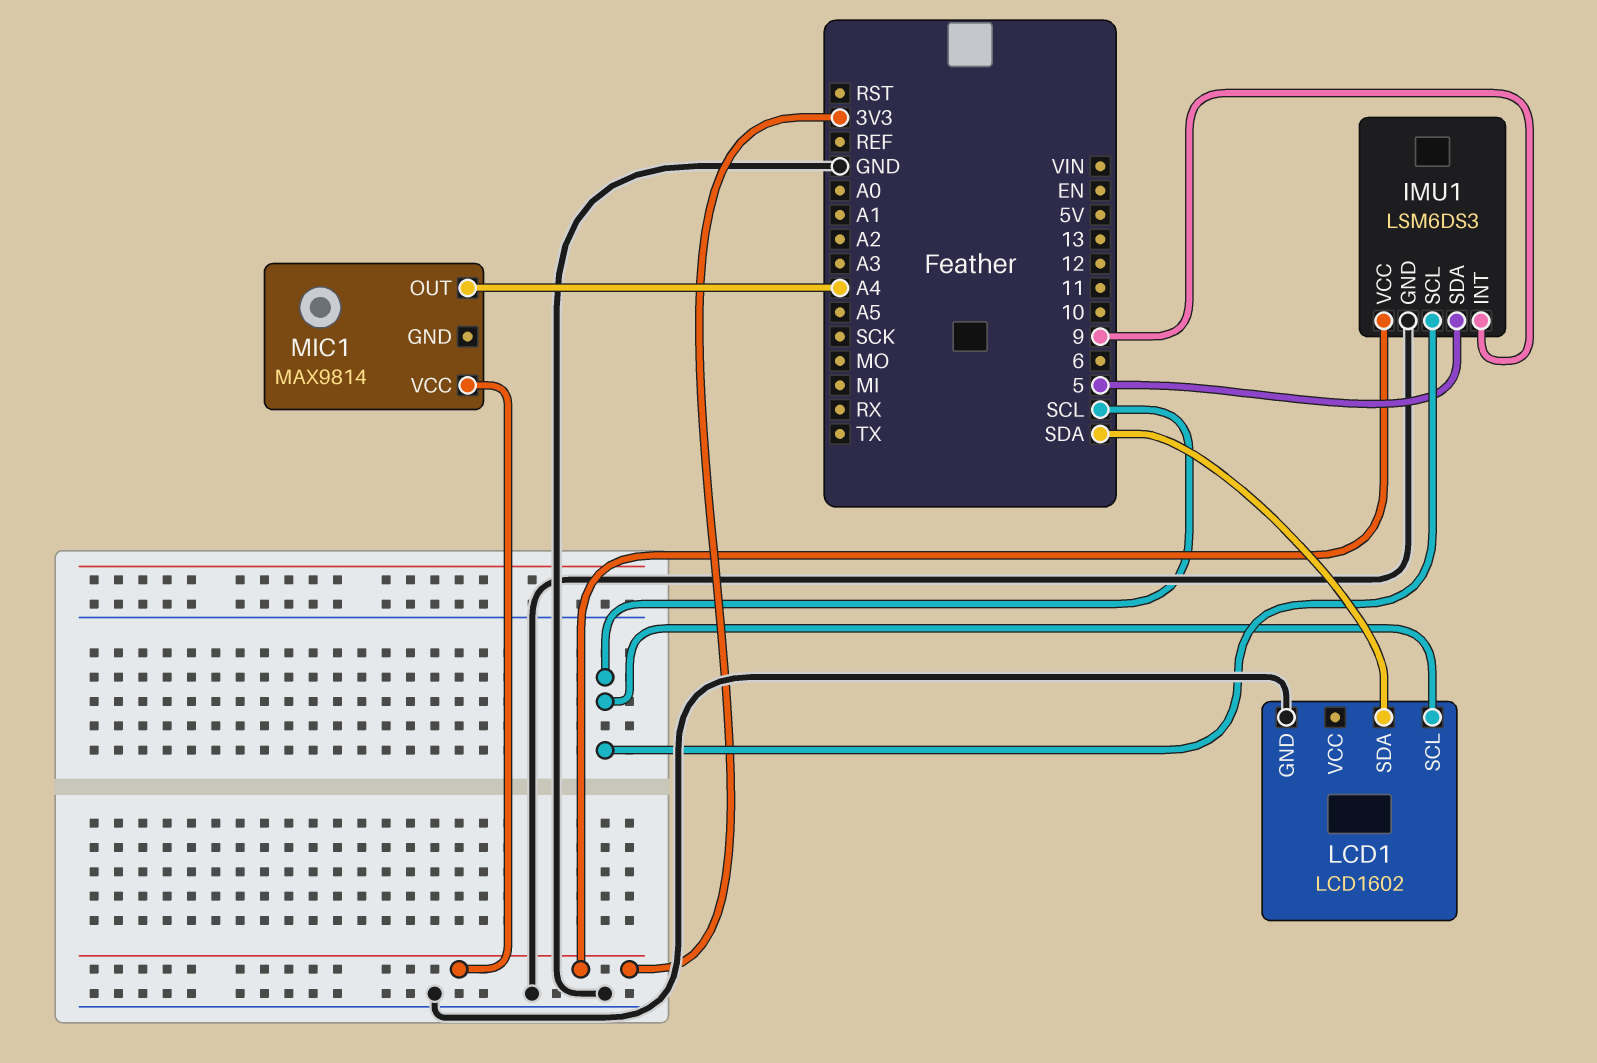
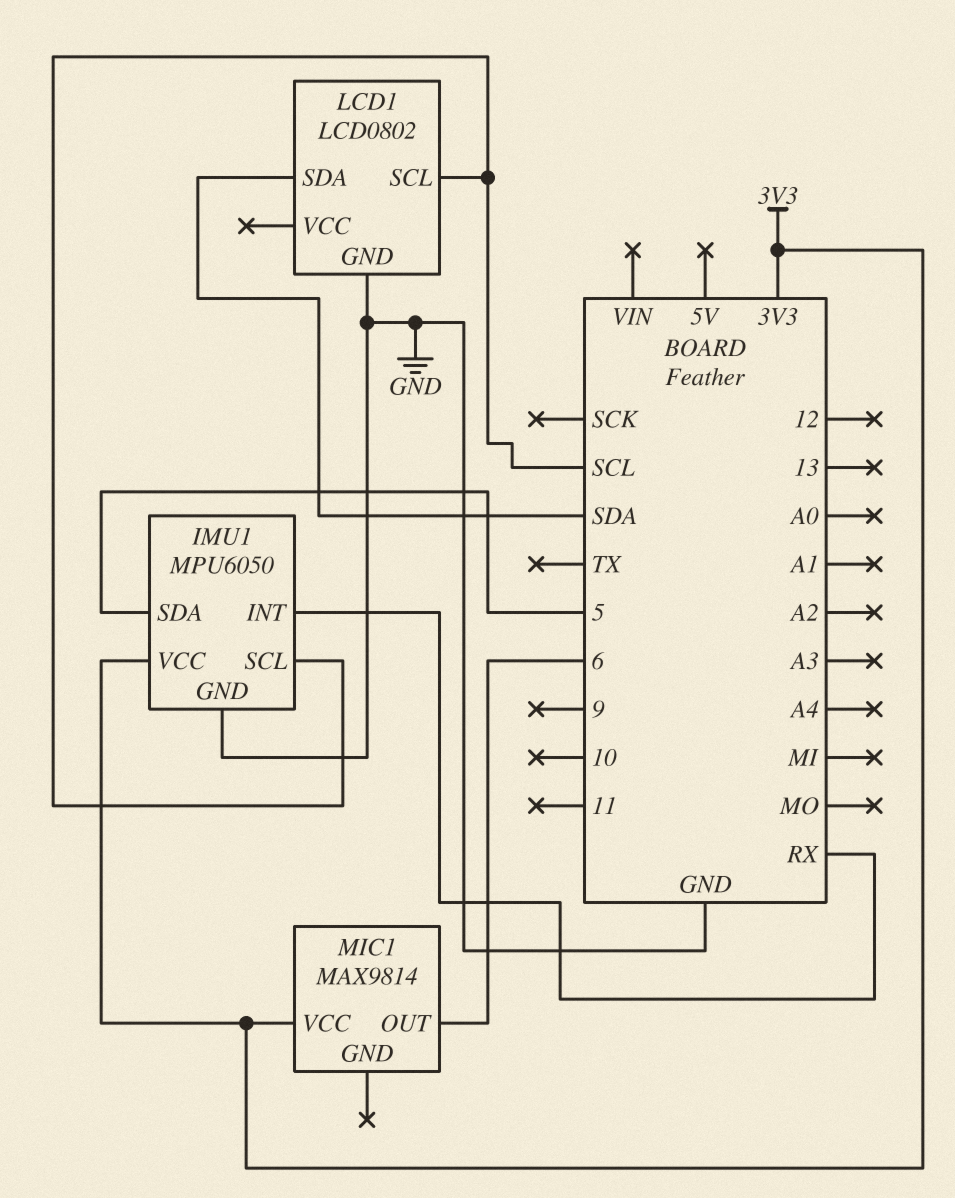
IMU1: LSM6DS3 -> MPU6050
IMU1 pin INT: 9 -> RX
LCD1: LCD1602 -> LCD0802
MIC1 pin OUT: A4 -> 6

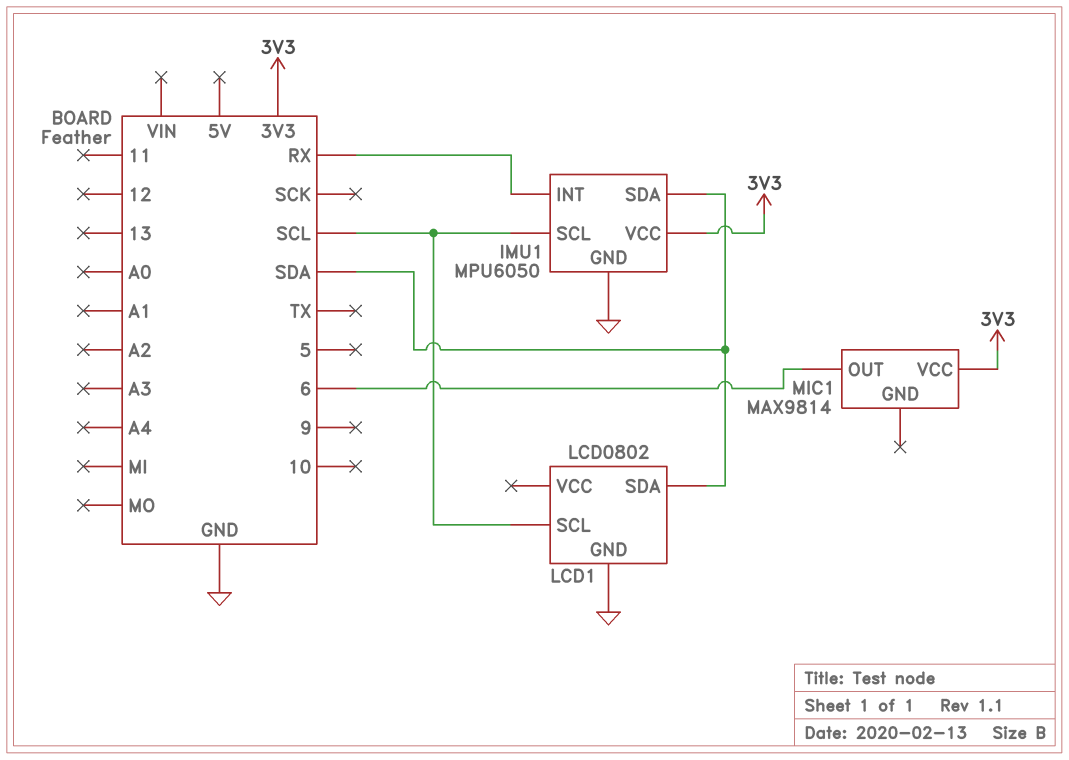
IMU1 pin SDA: 5 -> SDA

